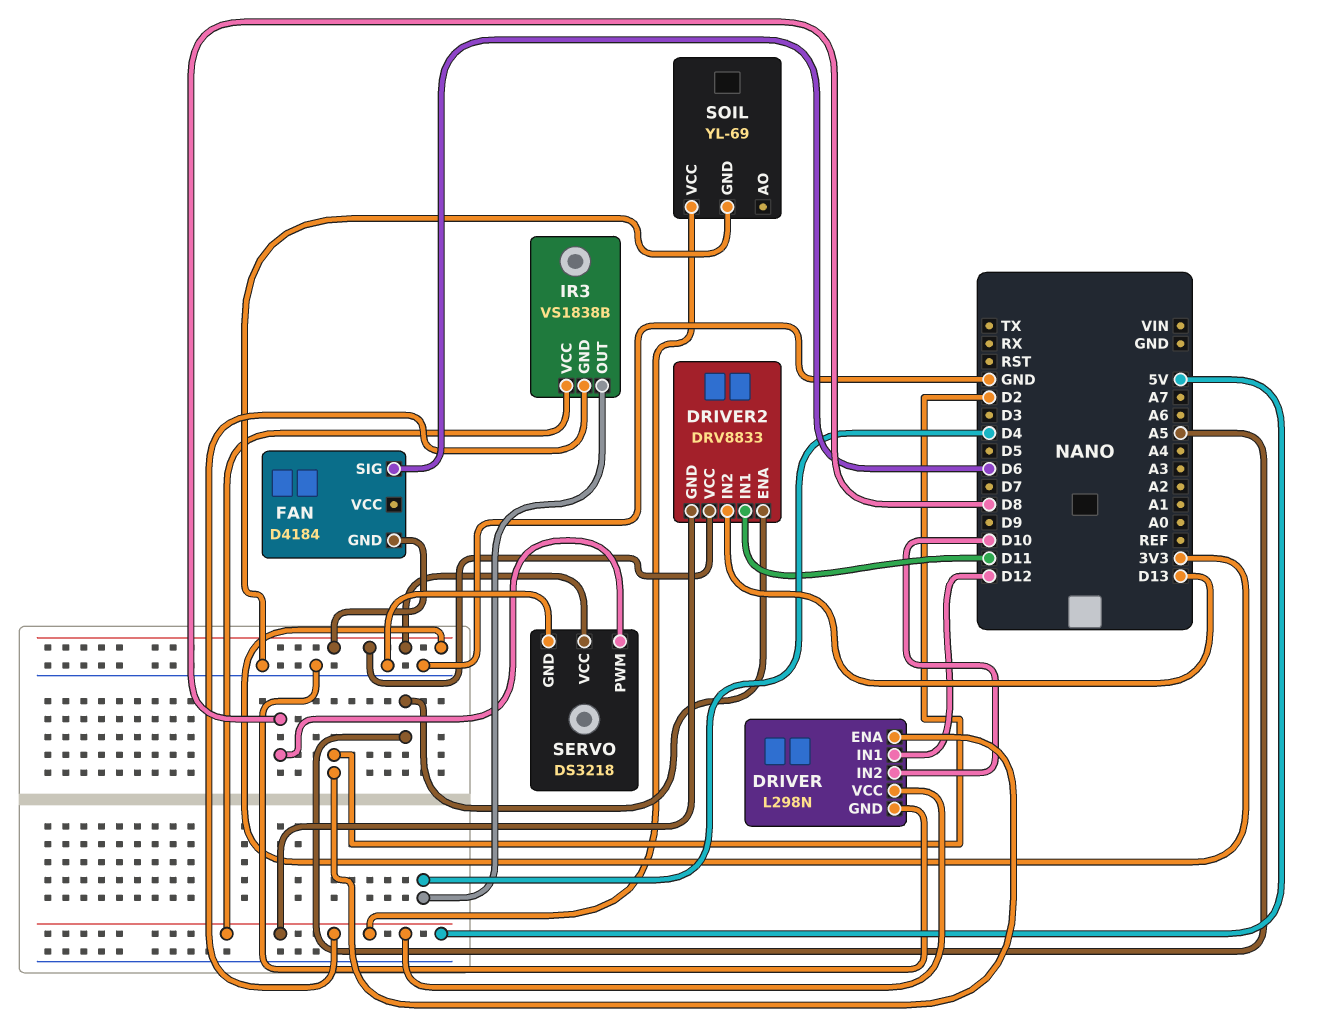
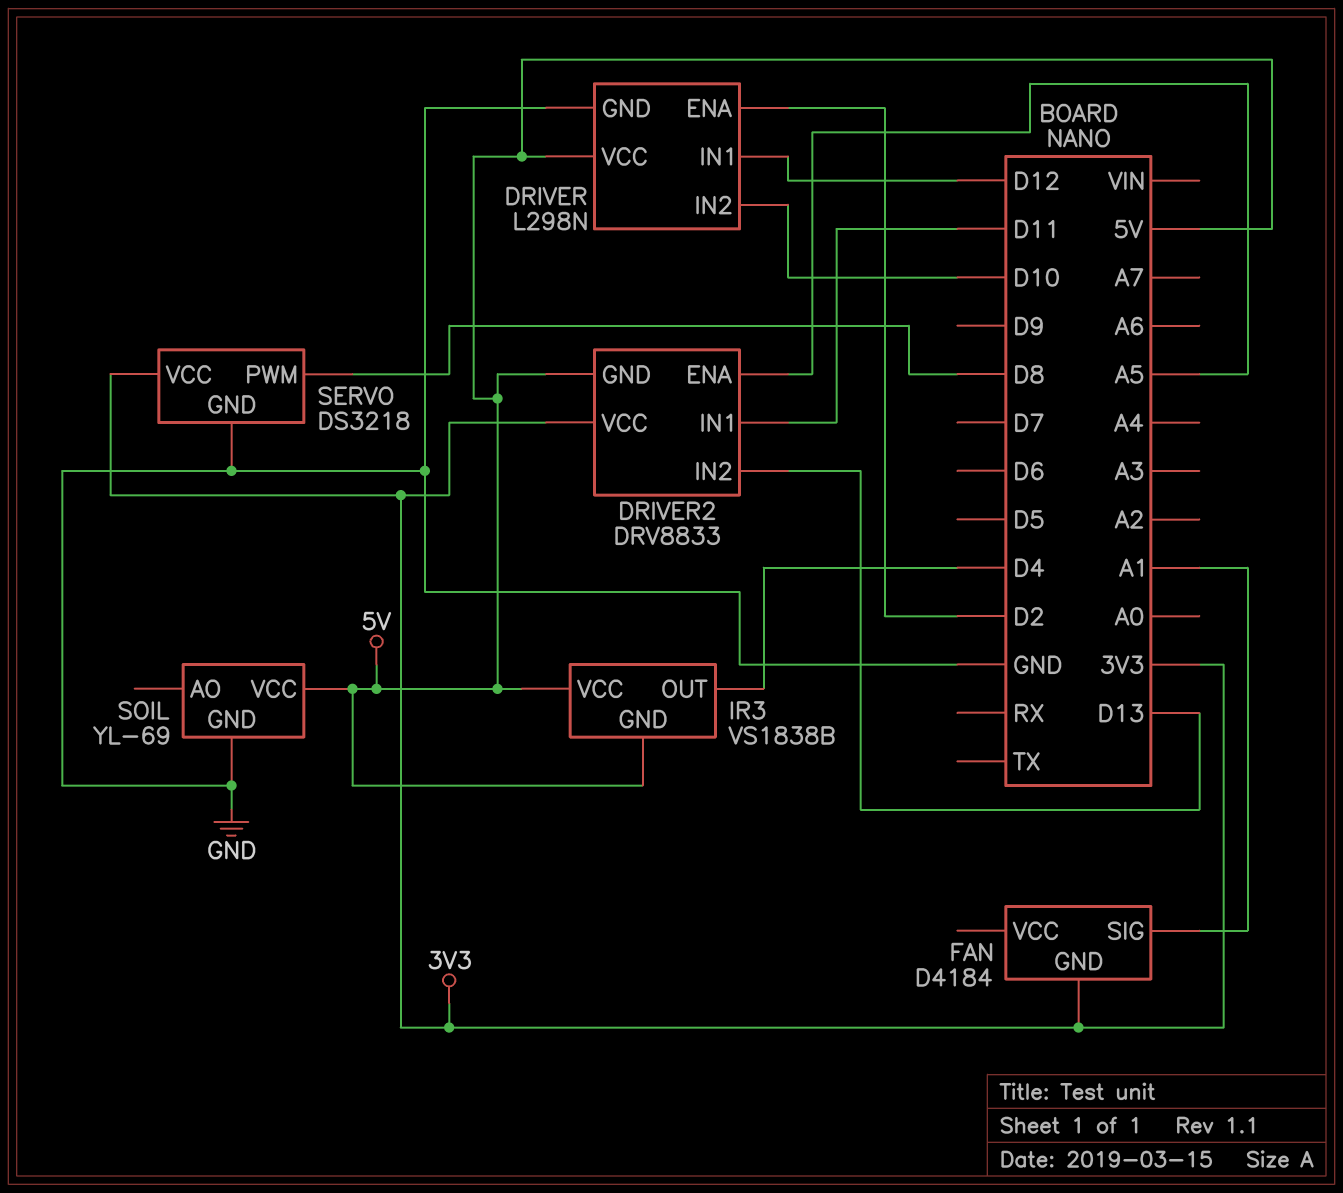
FAN pin SIG: D6 -> A1

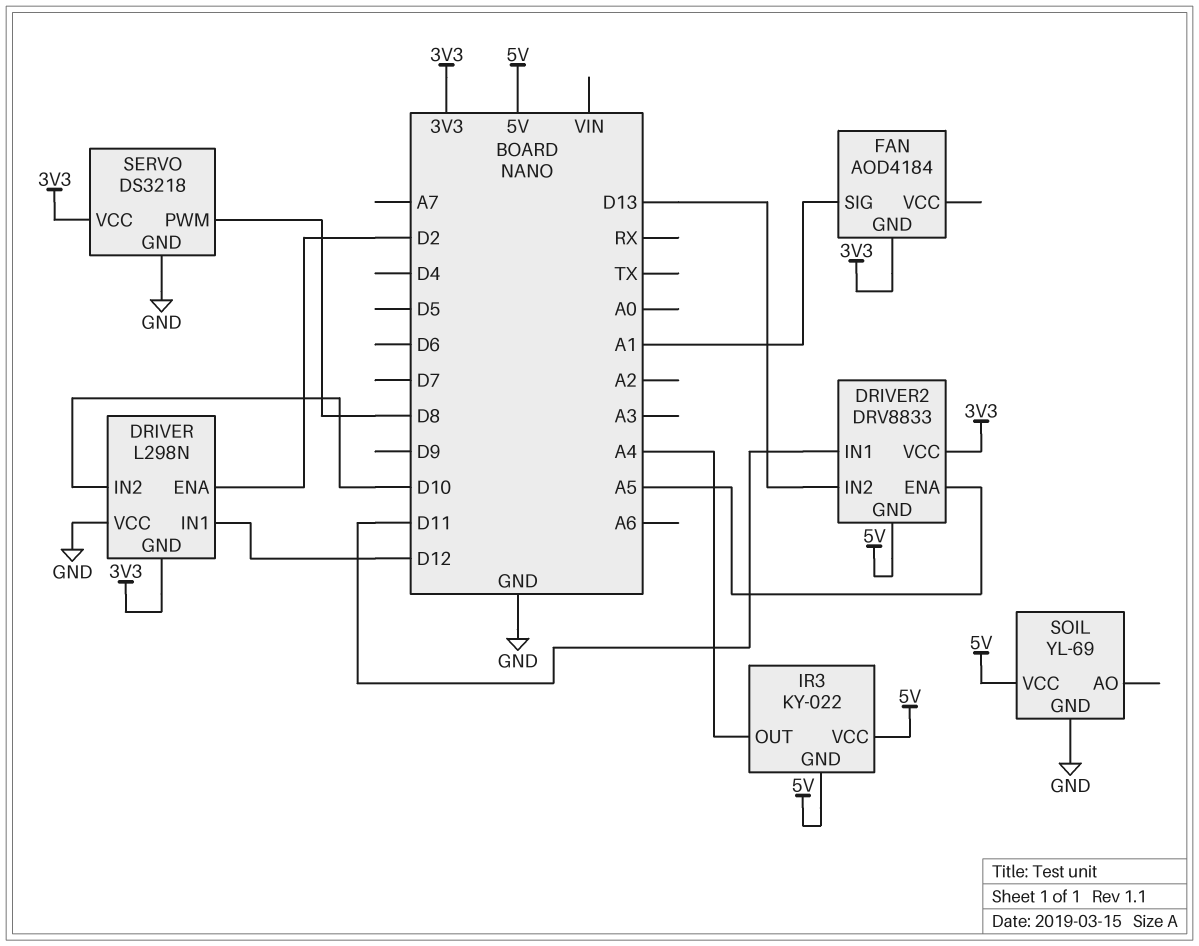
DRIVER pin GND: GND -> 3V3
DRIVER pin VCC: 5V -> GND
FAN: D4184 -> AOD4184
IR3: VS1838B -> KY-022
IR3 pin OUT: D4 -> A4

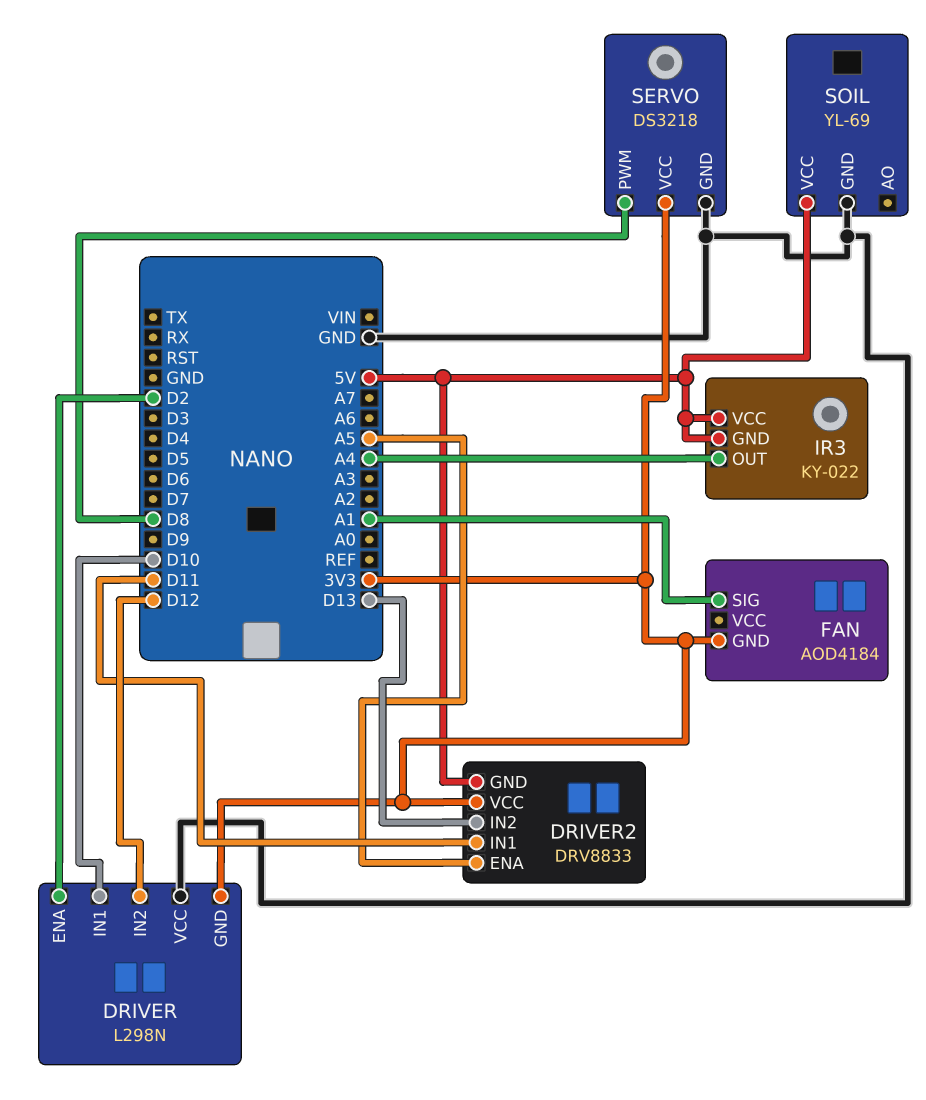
DRIVER pin IN1: D12 -> D10
DRIVER pin IN2: D10 -> D12

